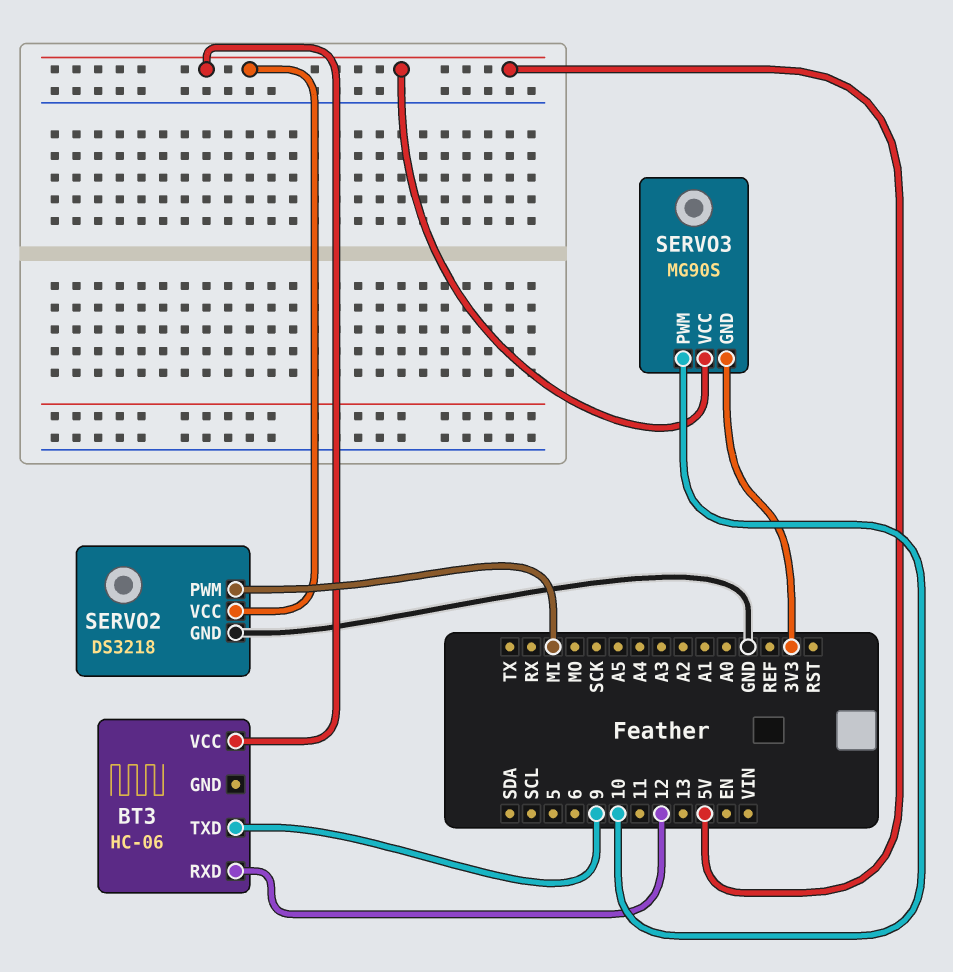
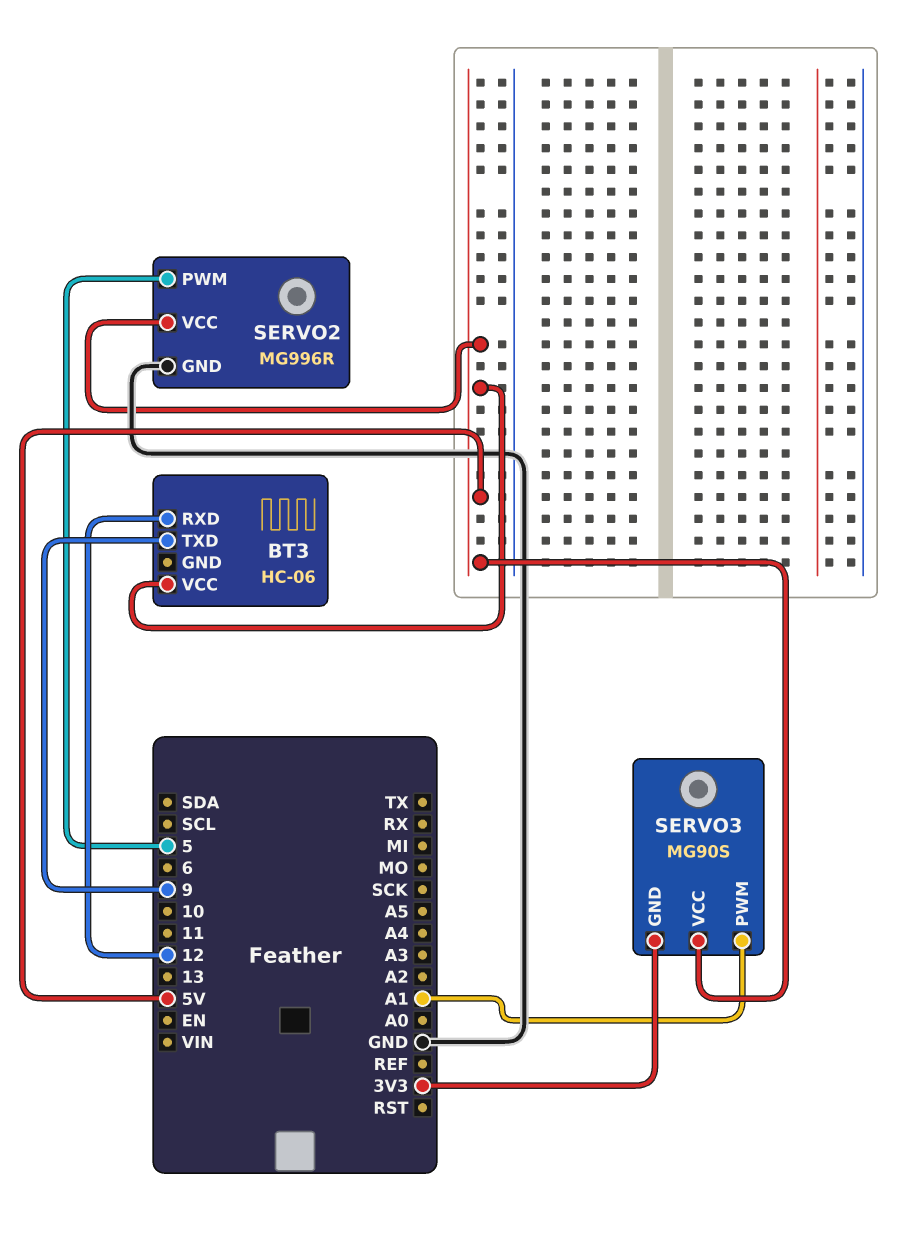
SERVO2: DS3218 -> MG996R
SERVO2 pin PWM: MI -> 5
SERVO3 pin PWM: 10 -> A1

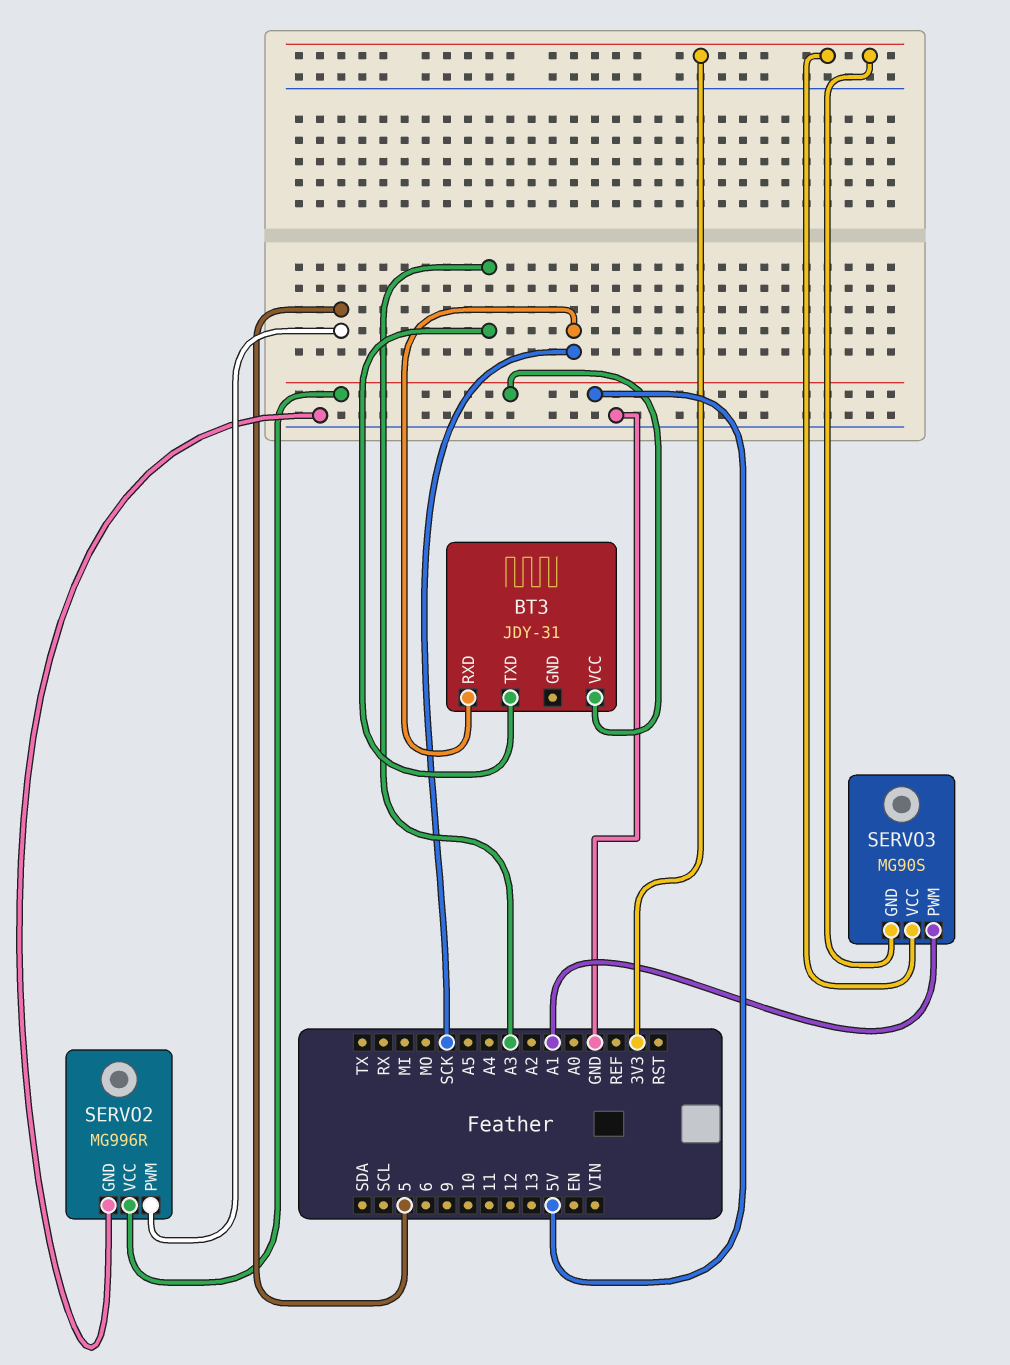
BT3: HC-06 -> JDY-31
BT3 pin RXD: 12 -> SCK
BT3 pin TXD: 9 -> A3
SERVO3 pin VCC: 5V -> 3V3

